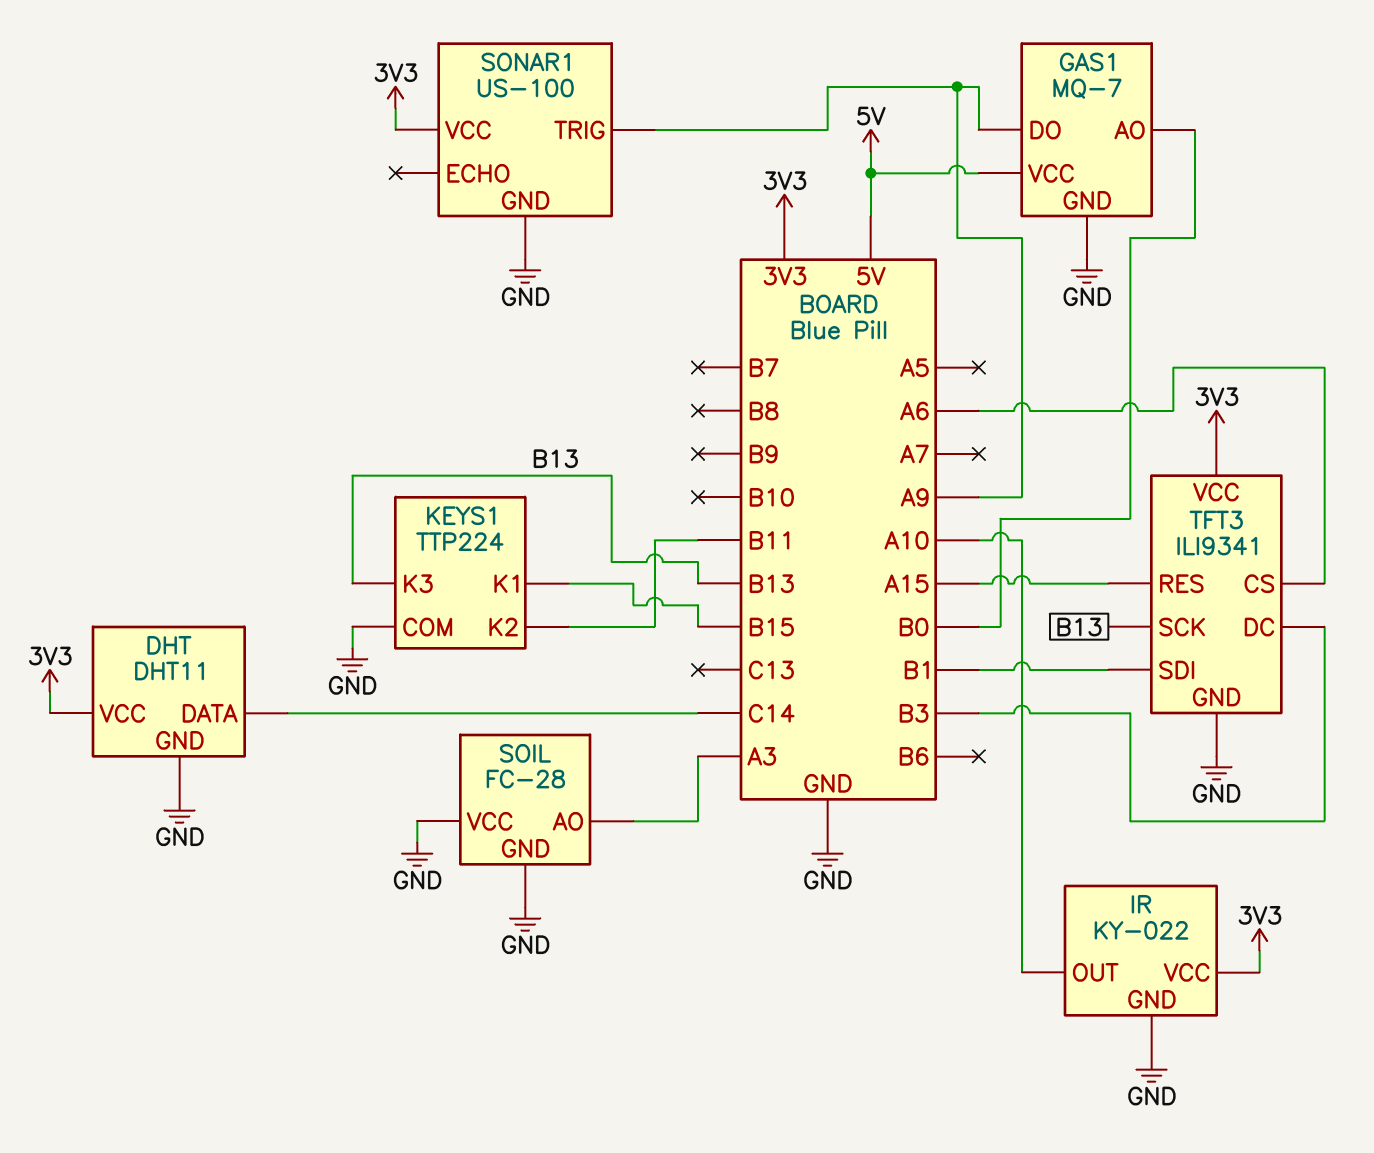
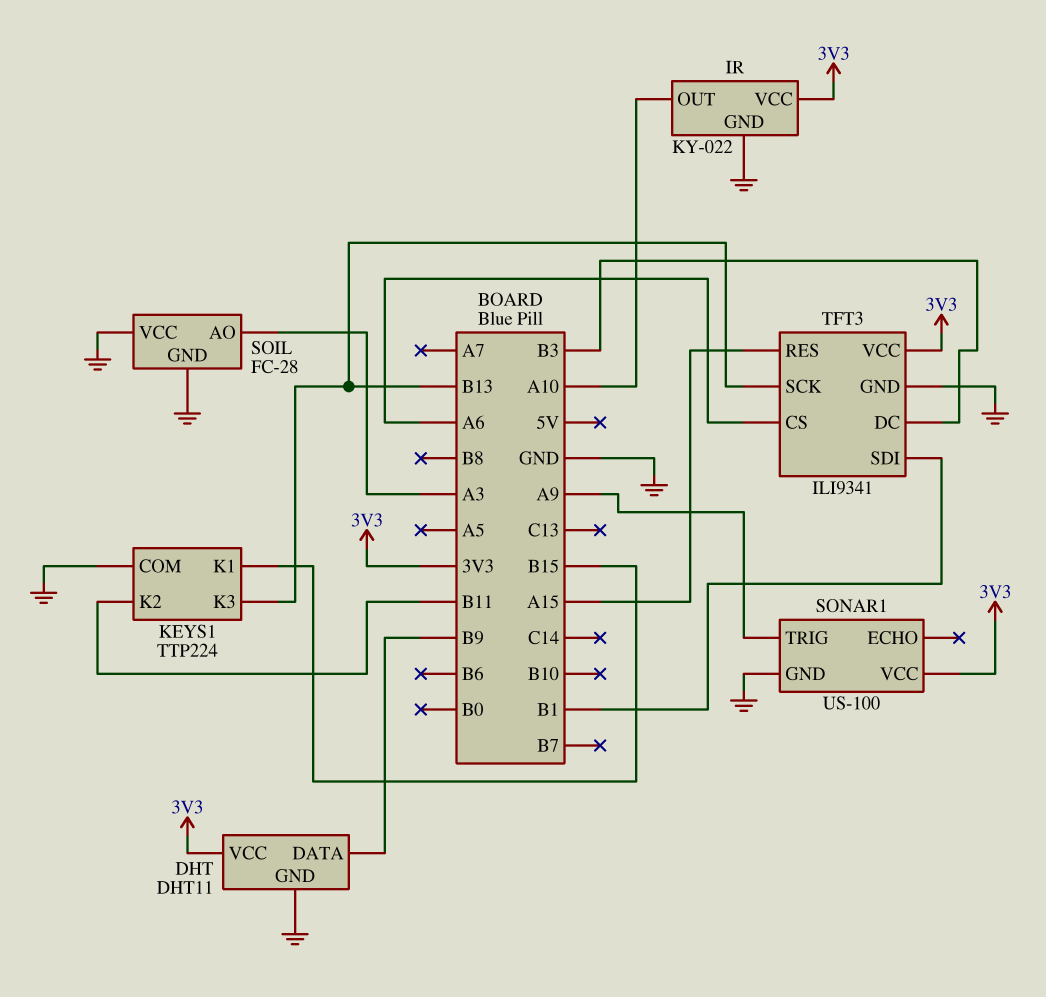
DHT pin DATA: C14 -> B9
GAS1: MQ-7 -> none
GAS1 pin AO: B0 -> none
GAS1 pin DO: A9 -> none
GAS1 pin GND: GND -> none
GAS1 pin VCC: 5V -> none

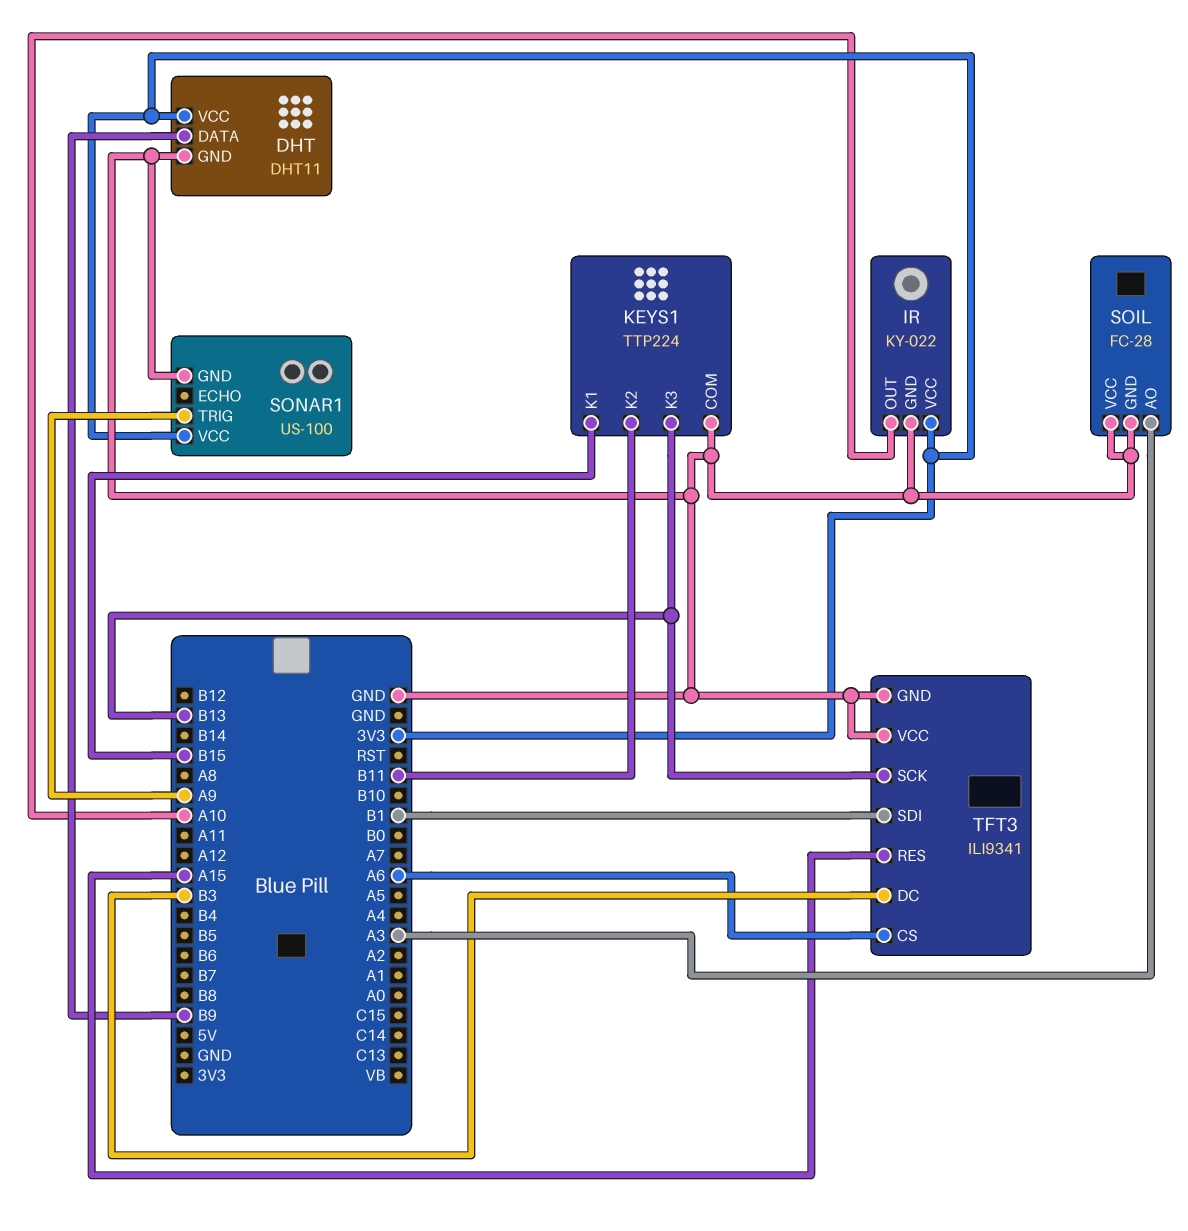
TFT3 pin VCC: 3V3 -> GND

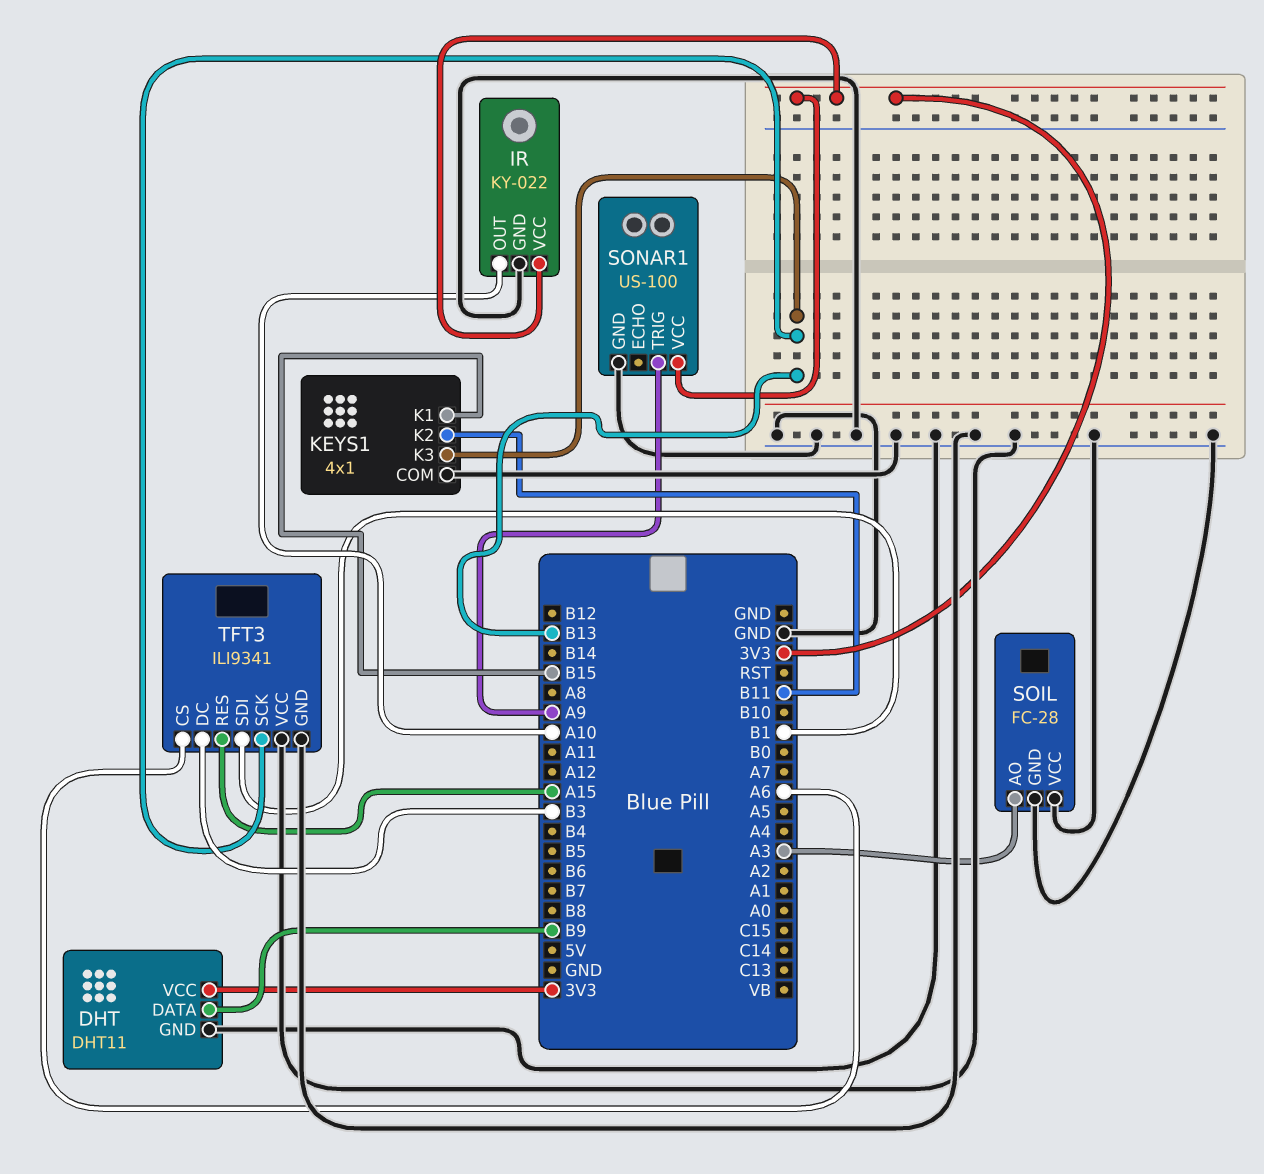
KEYS1: TTP224 -> 4x1

